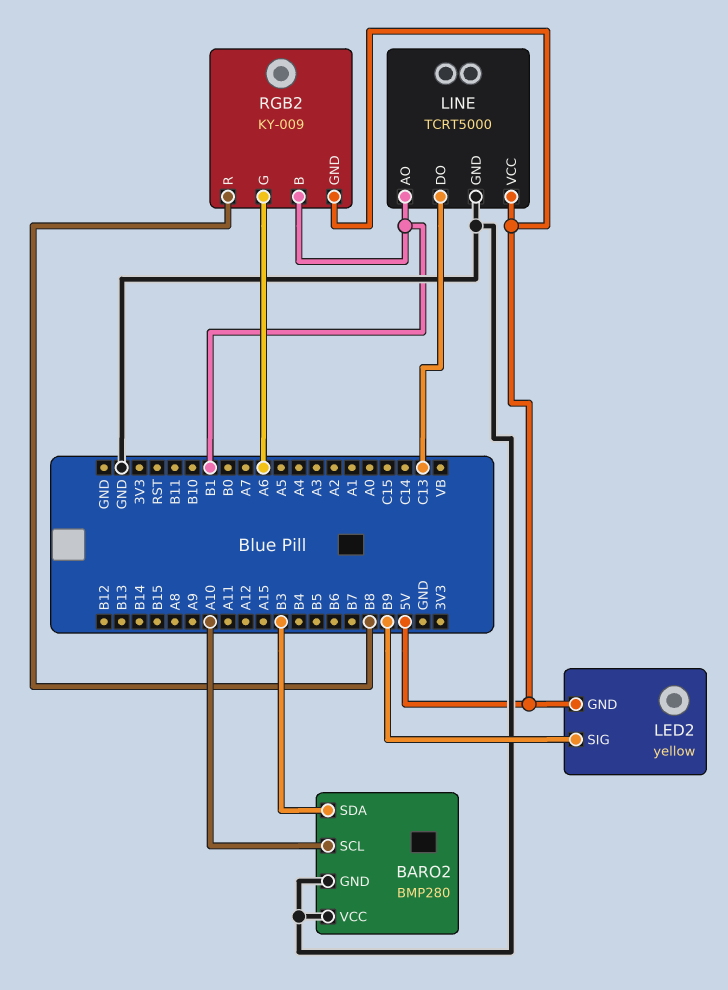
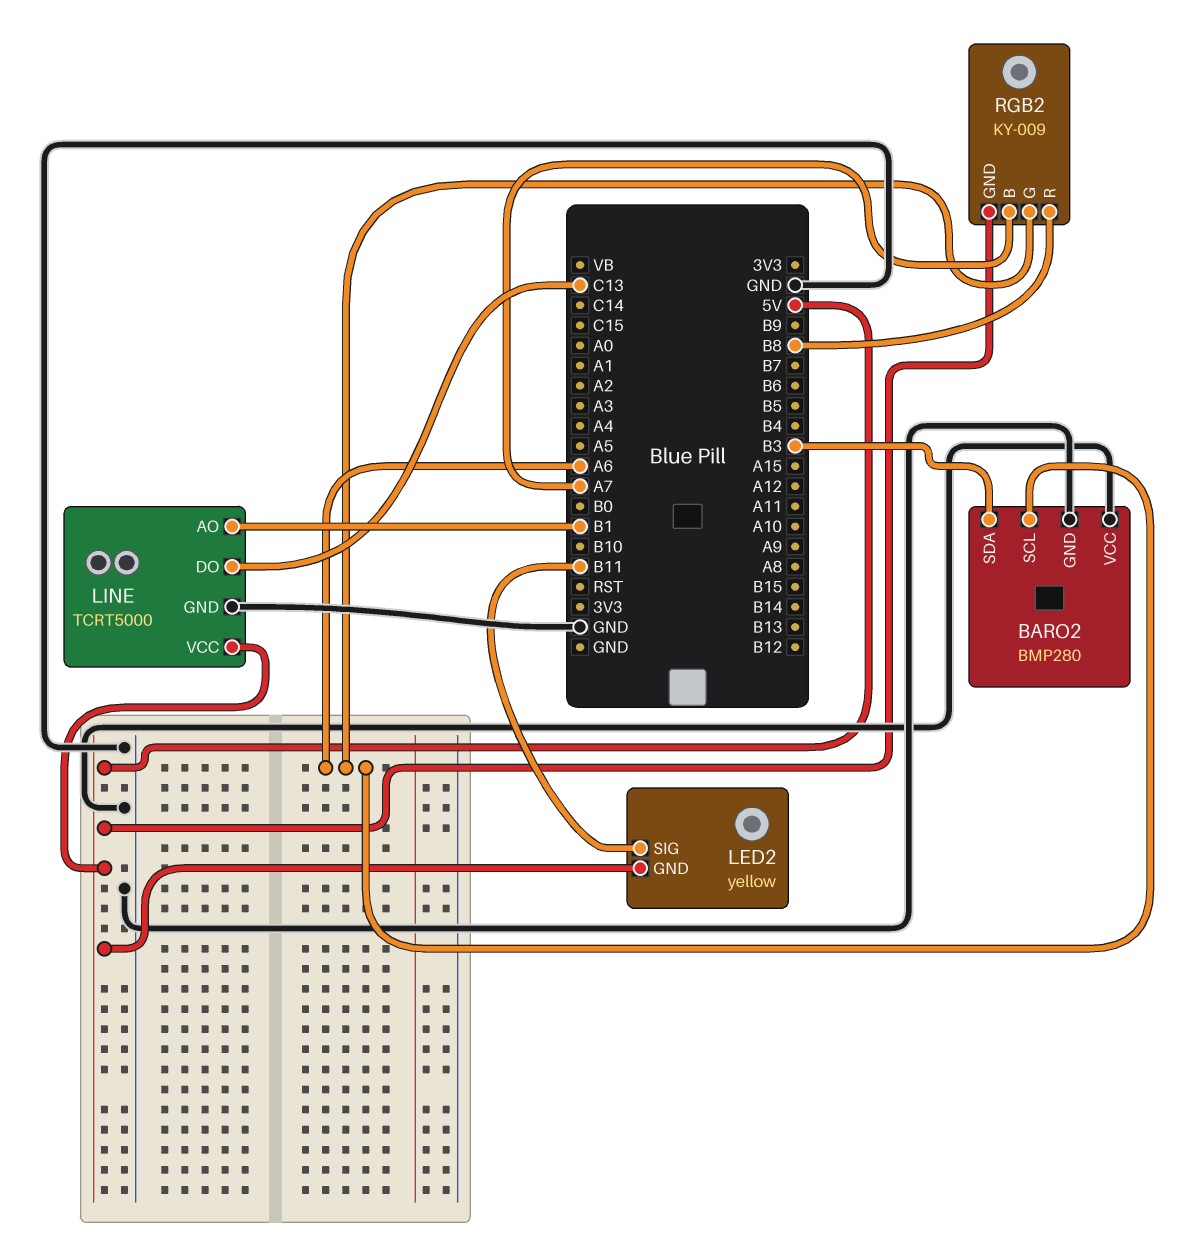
BARO2 pin SCL: A10 -> A6
LED2 pin SIG: B9 -> B11
RGB2 pin B: B1 -> A7

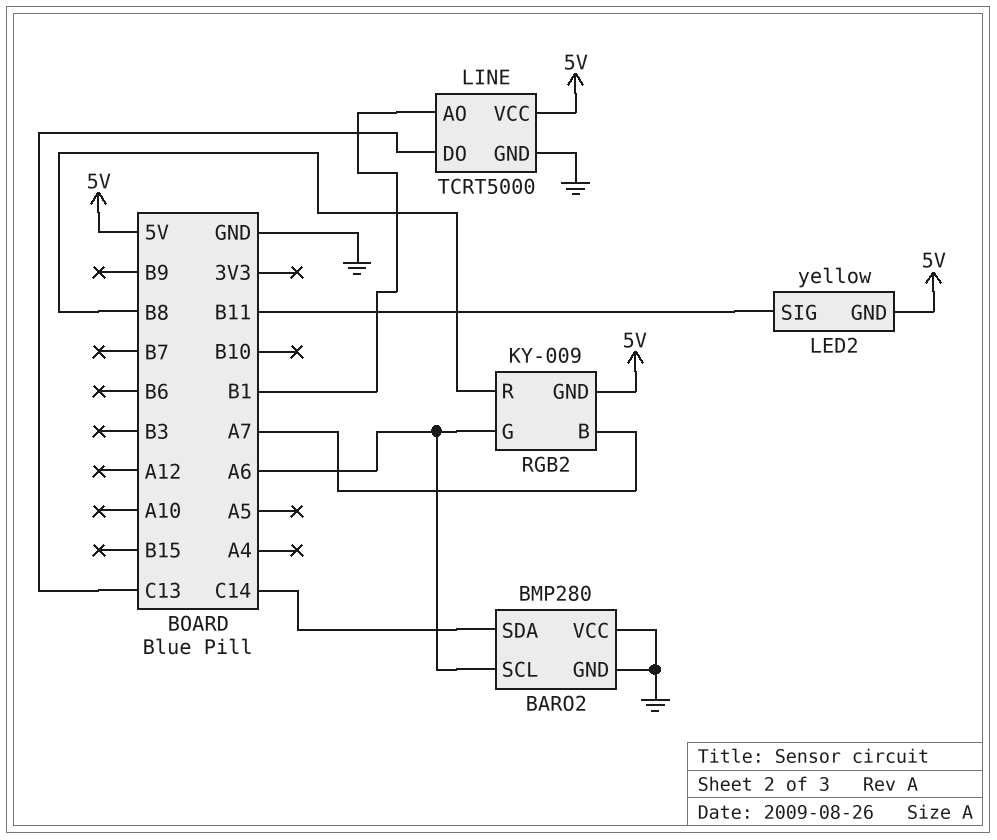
BARO2 pin SDA: B3 -> C14

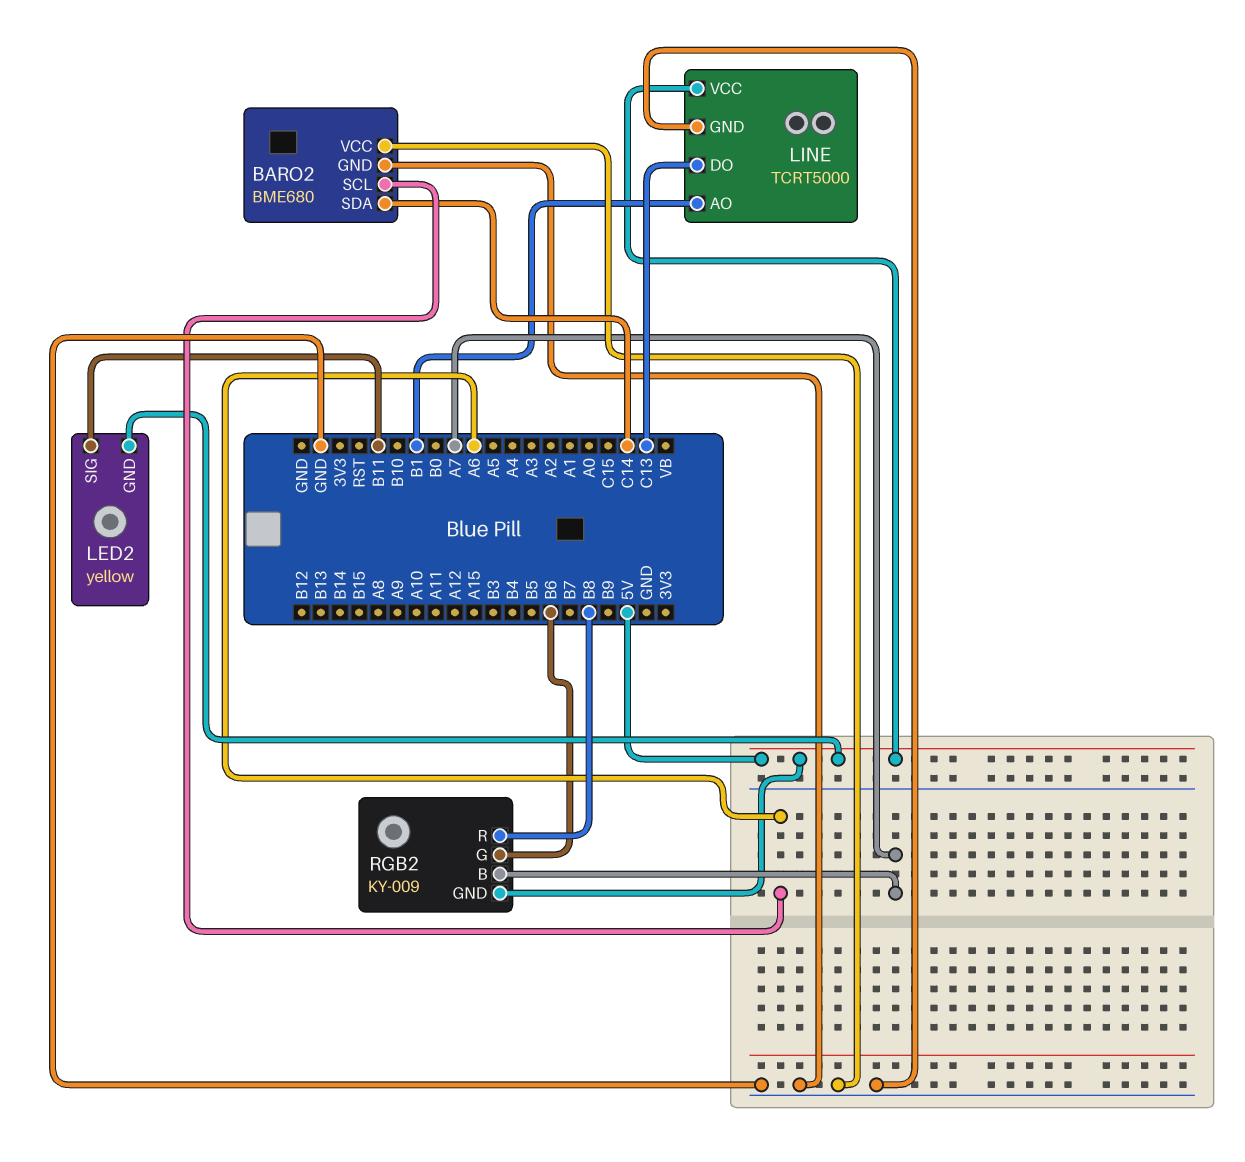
BARO2: BMP280 -> BME680
RGB2 pin G: A6 -> B6

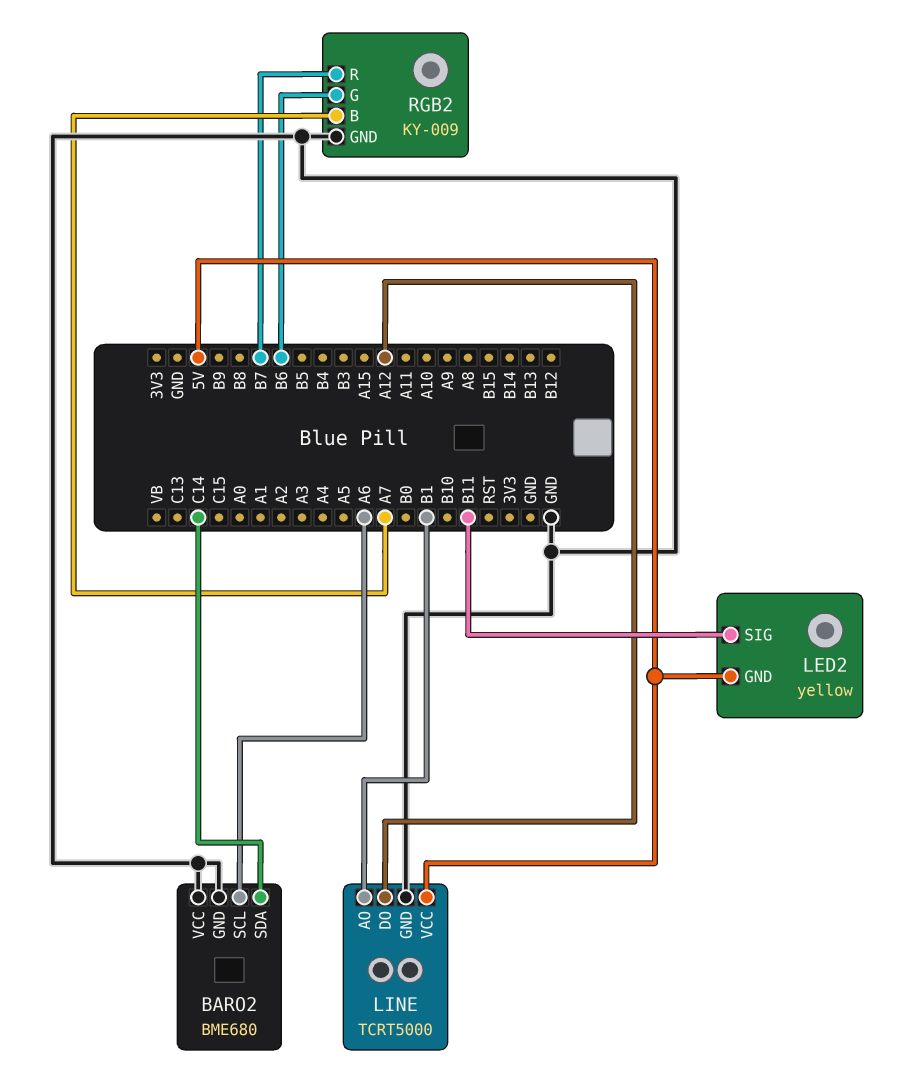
LINE pin DO: C13 -> A12
RGB2 pin GND: 5V -> GND
RGB2 pin R: B8 -> B7

